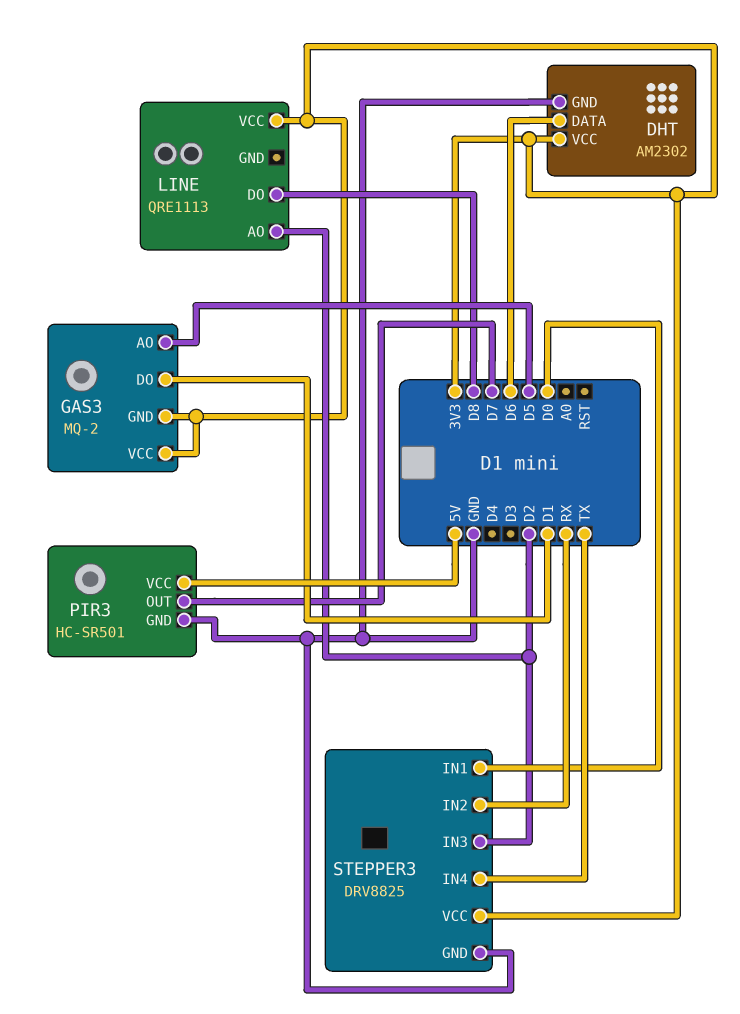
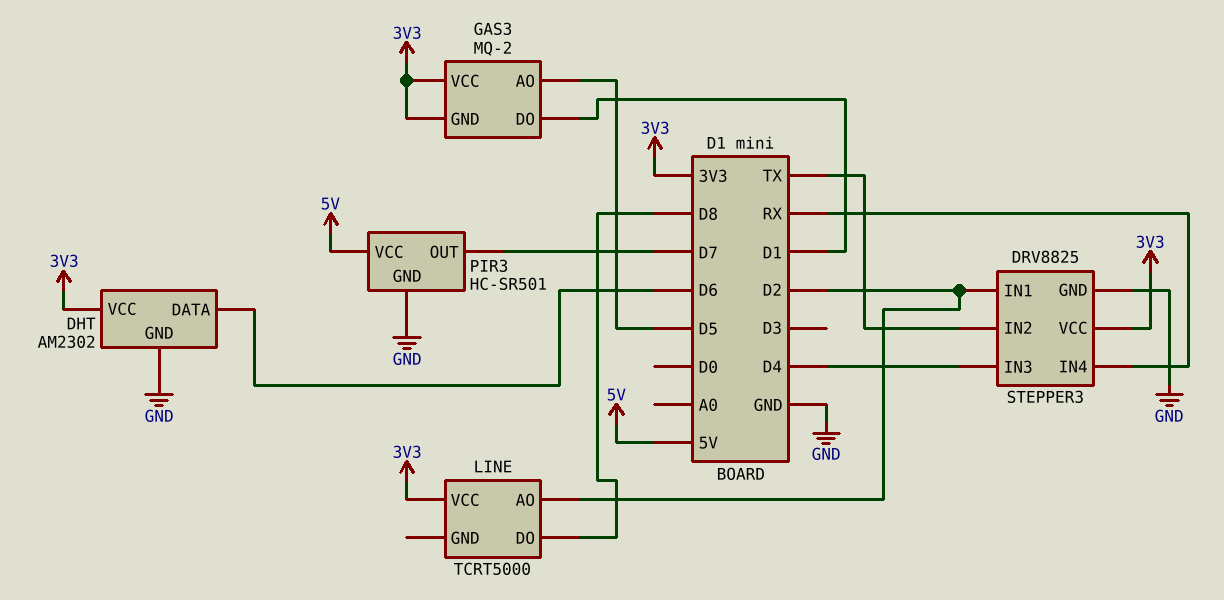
LINE: QRE1113 -> TCRT5000
STEPPER3 pin IN1: D0 -> D2
STEPPER3 pin IN2: RX -> TX
STEPPER3 pin IN3: D2 -> D4
STEPPER3 pin IN4: TX -> RX

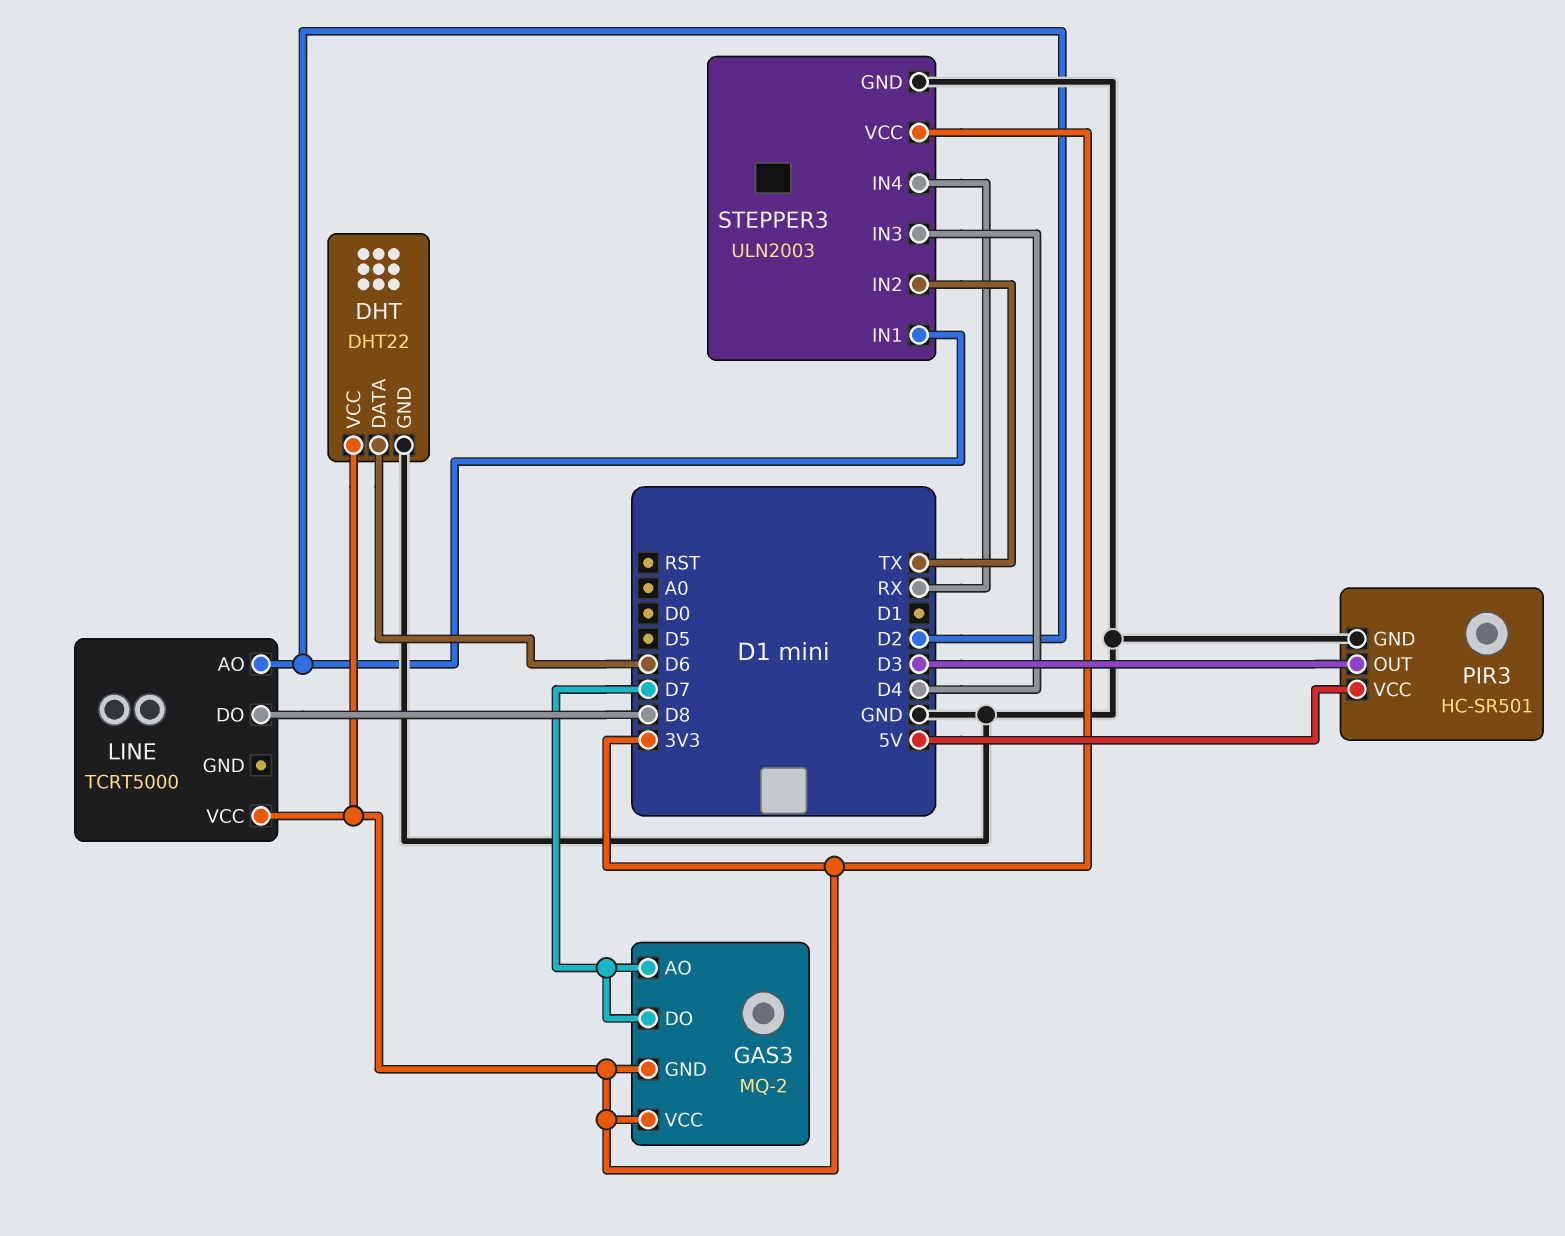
DHT: AM2302 -> DHT22
GAS3 pin AO: D5 -> D7
GAS3 pin DO: D1 -> D7
PIR3 pin OUT: D7 -> D3
STEPPER3: DRV8825 -> ULN2003

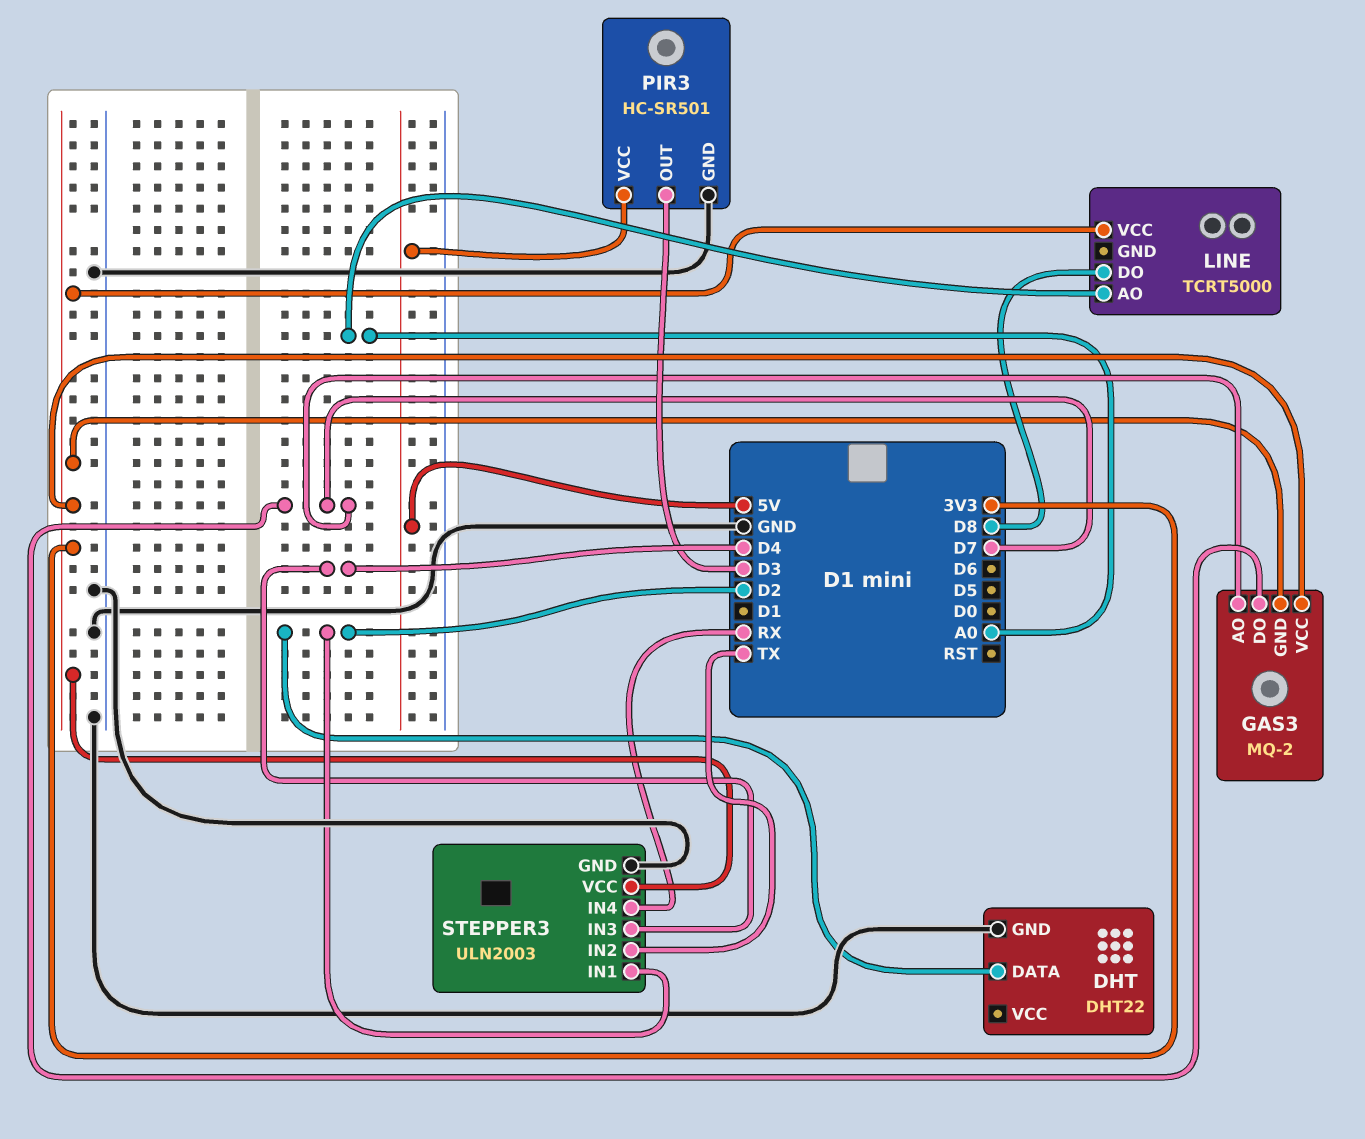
DHT pin DATA: D6 -> D2
DHT pin VCC: 3V3 -> none
LINE pin AO: D2 -> A0

